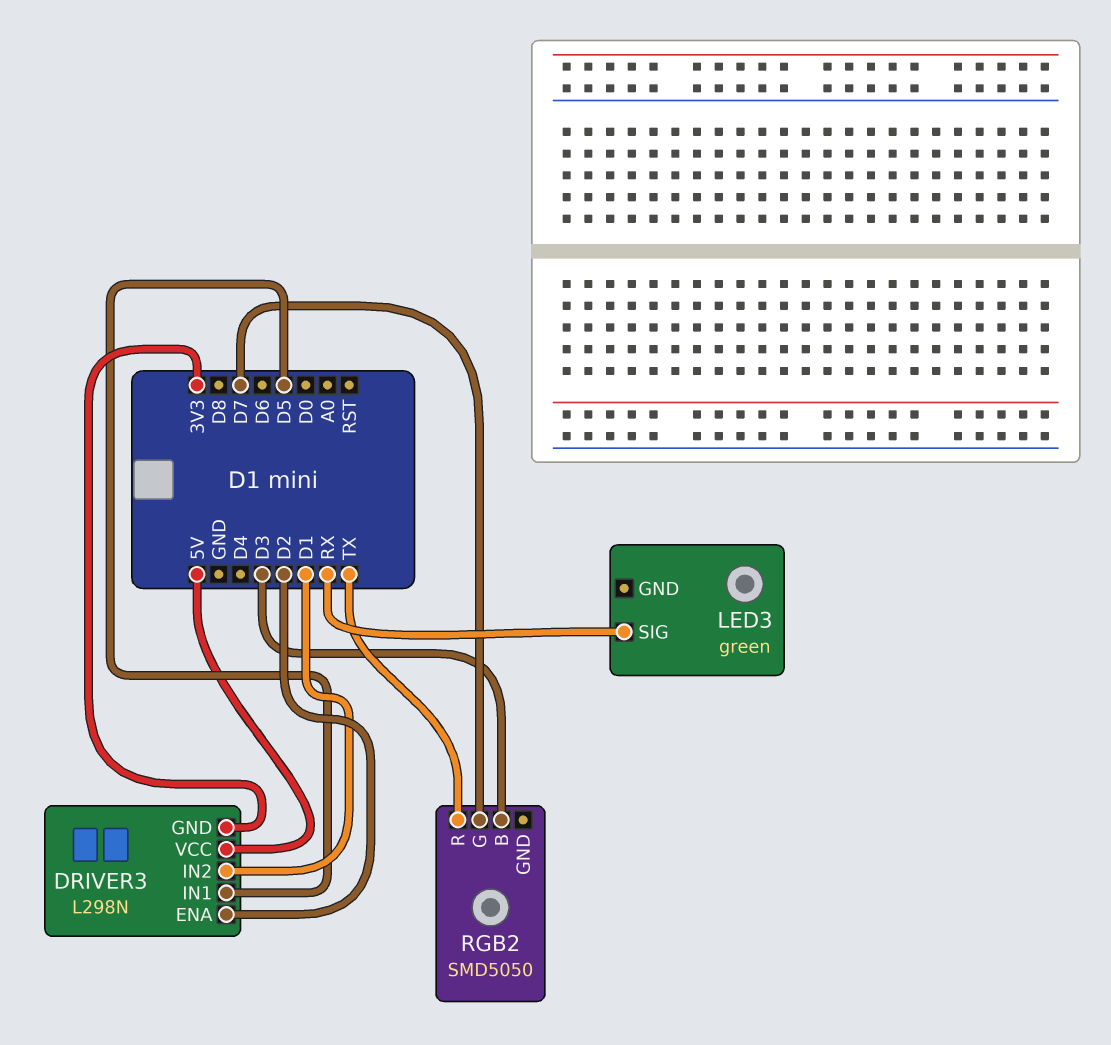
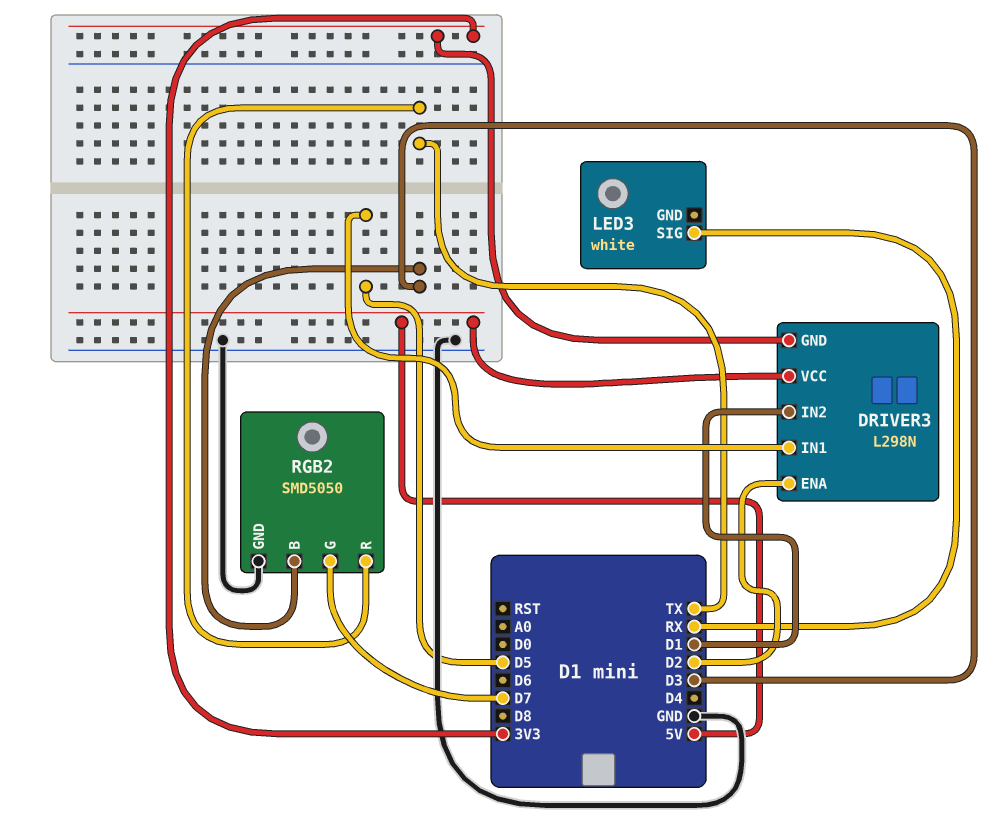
LED3: green -> white
RGB2 pin GND: none -> GND

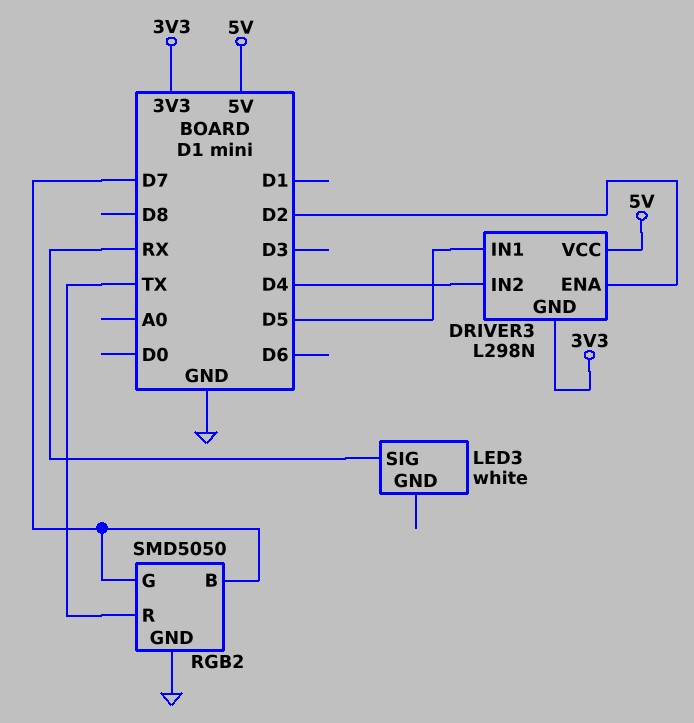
DRIVER3 pin IN2: D1 -> D4
RGB2 pin B: D3 -> D7

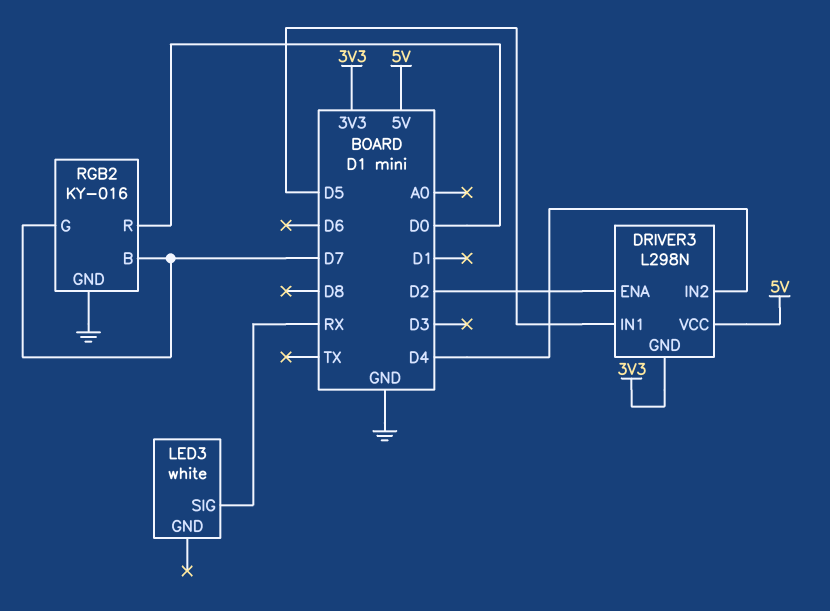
RGB2: SMD5050 -> KY-016
RGB2 pin R: TX -> D0

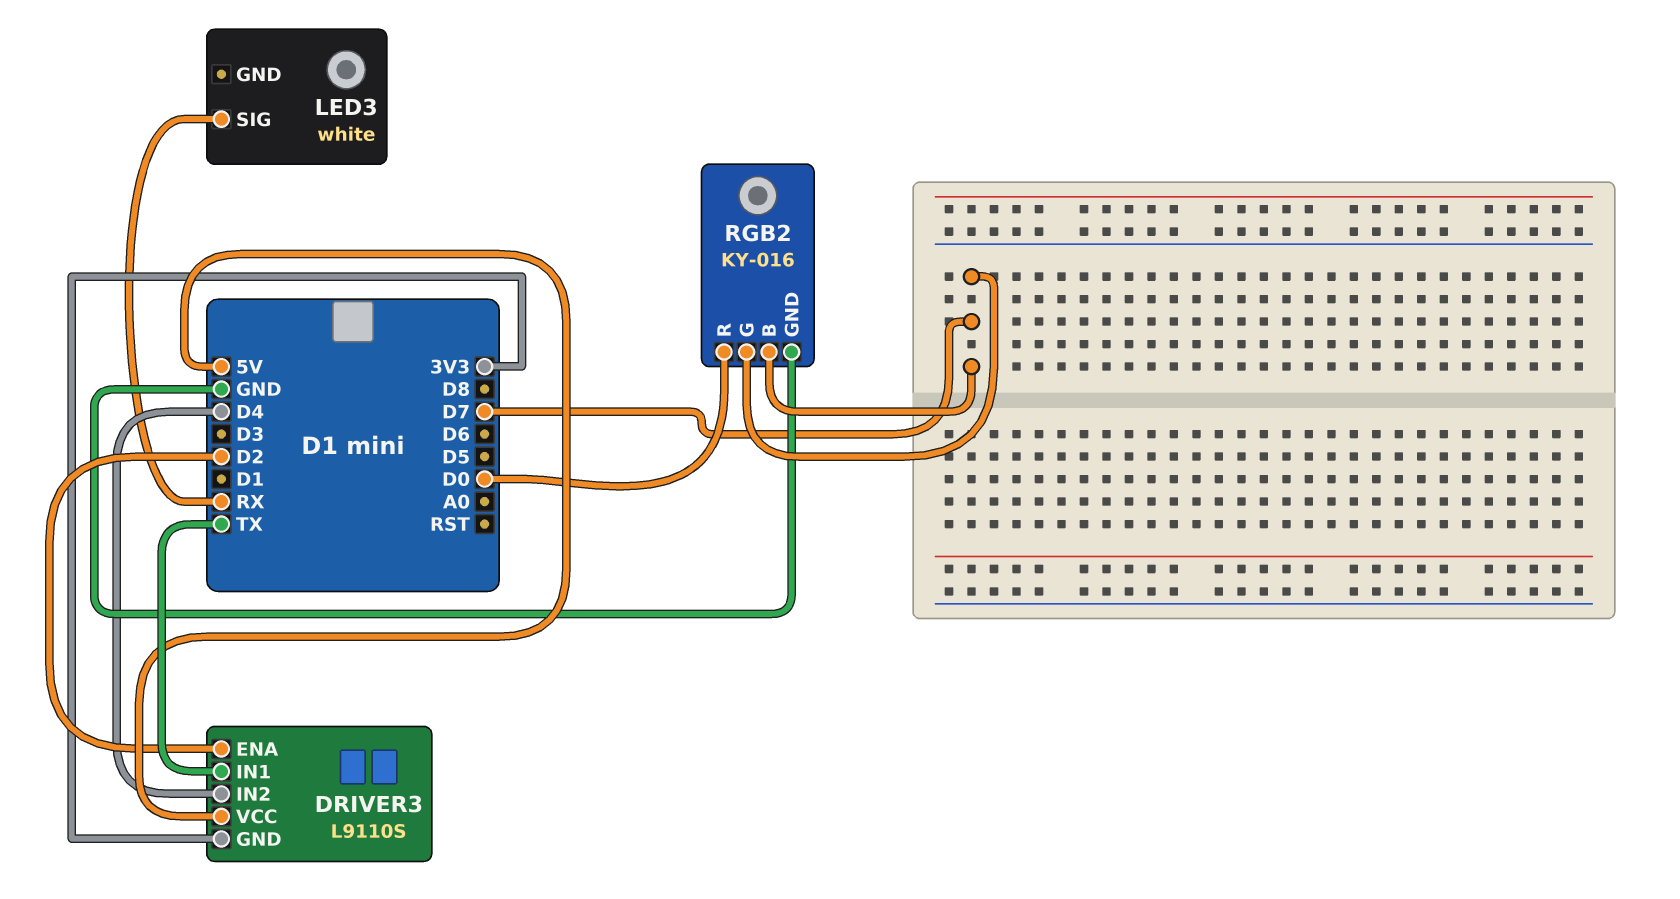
DRIVER3: L298N -> L9110S
DRIVER3 pin IN1: D5 -> TX

